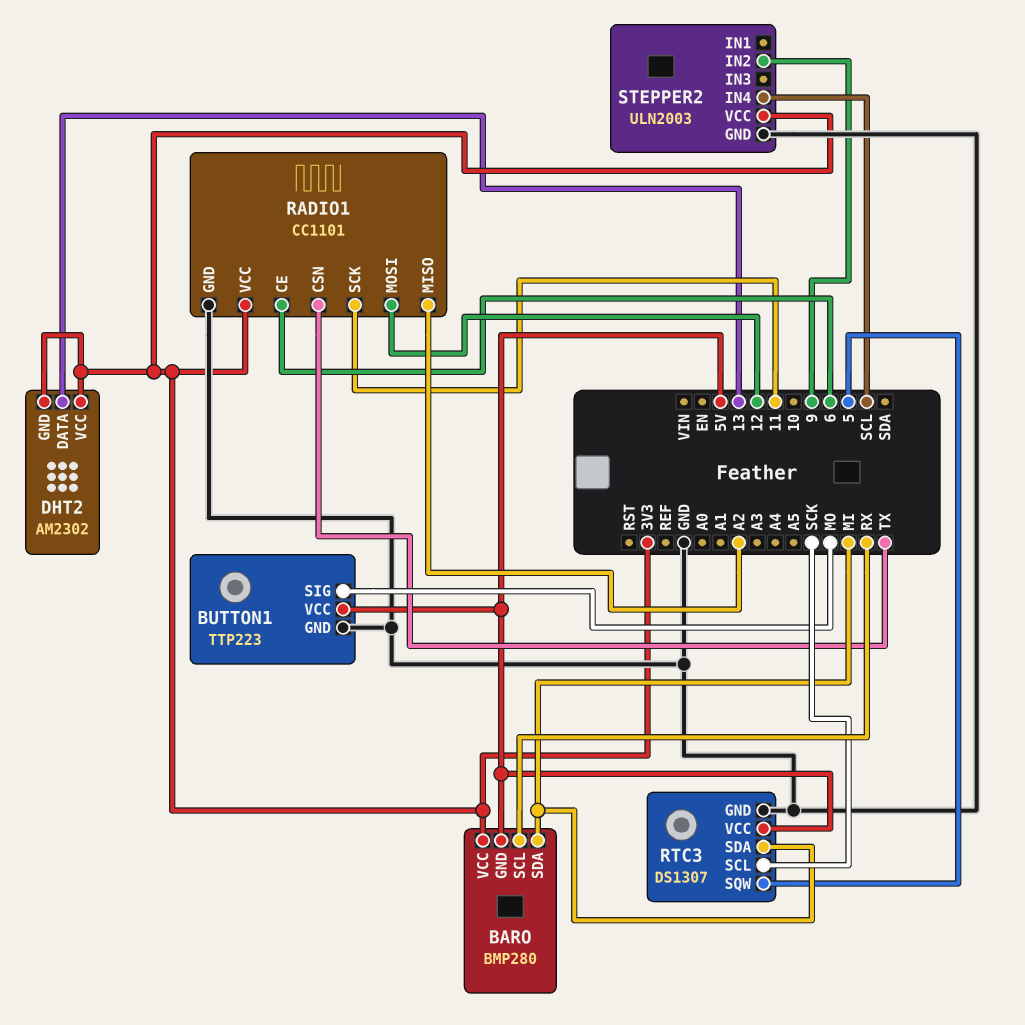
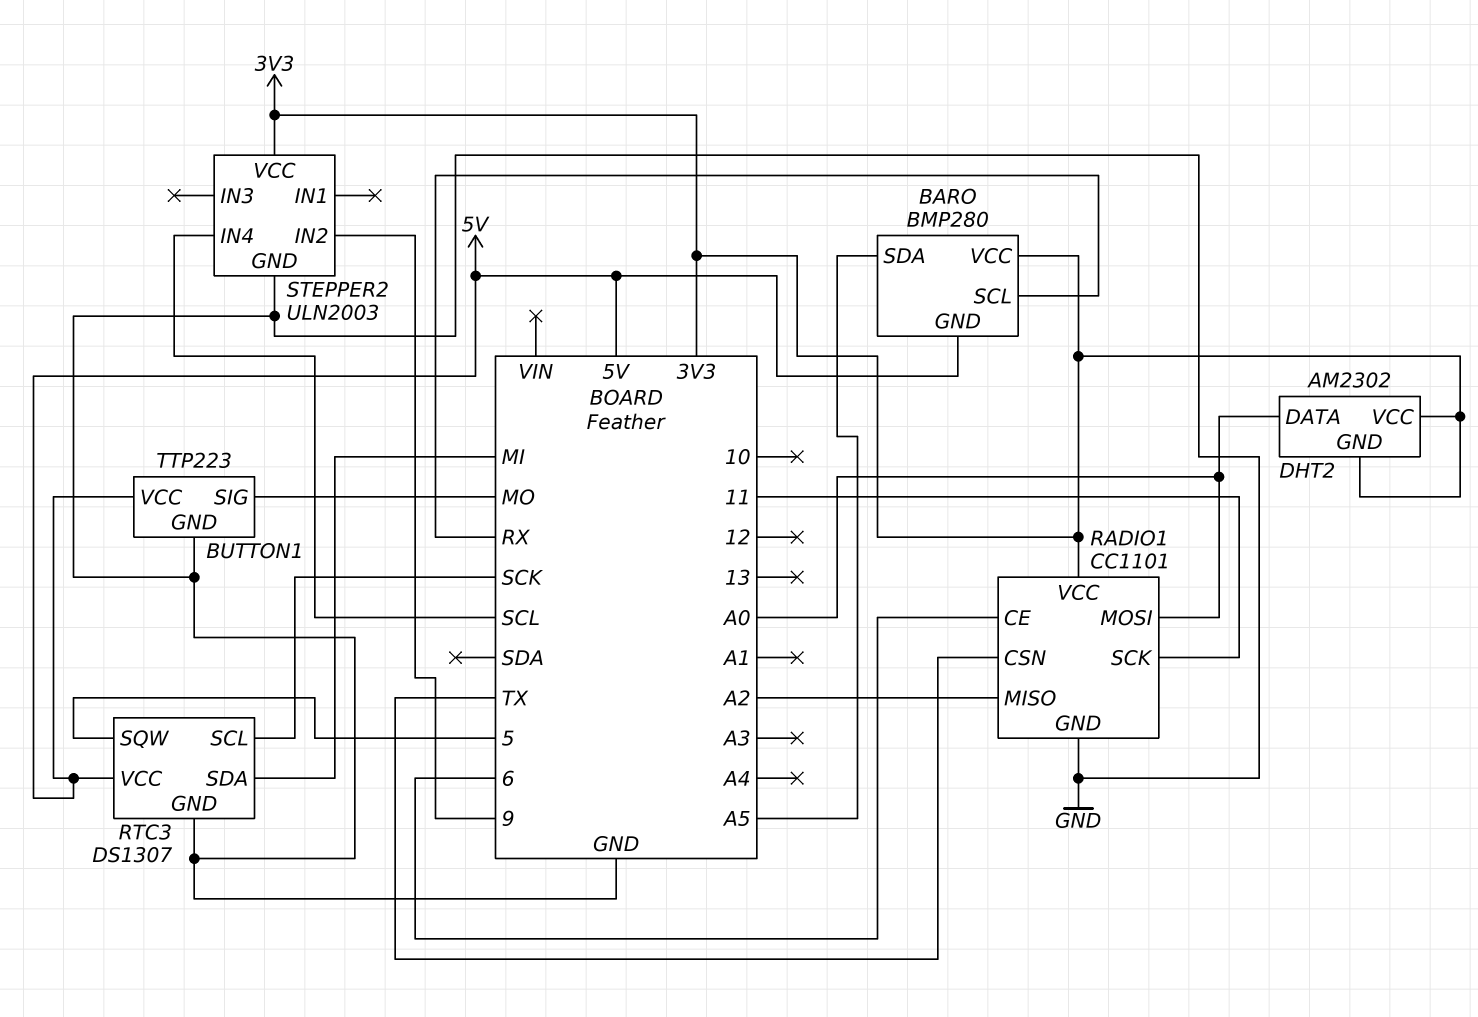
BARO pin SDA: MI -> A5
DHT2 pin DATA: 13 -> A0
RADIO1 pin MOSI: 12 -> A0

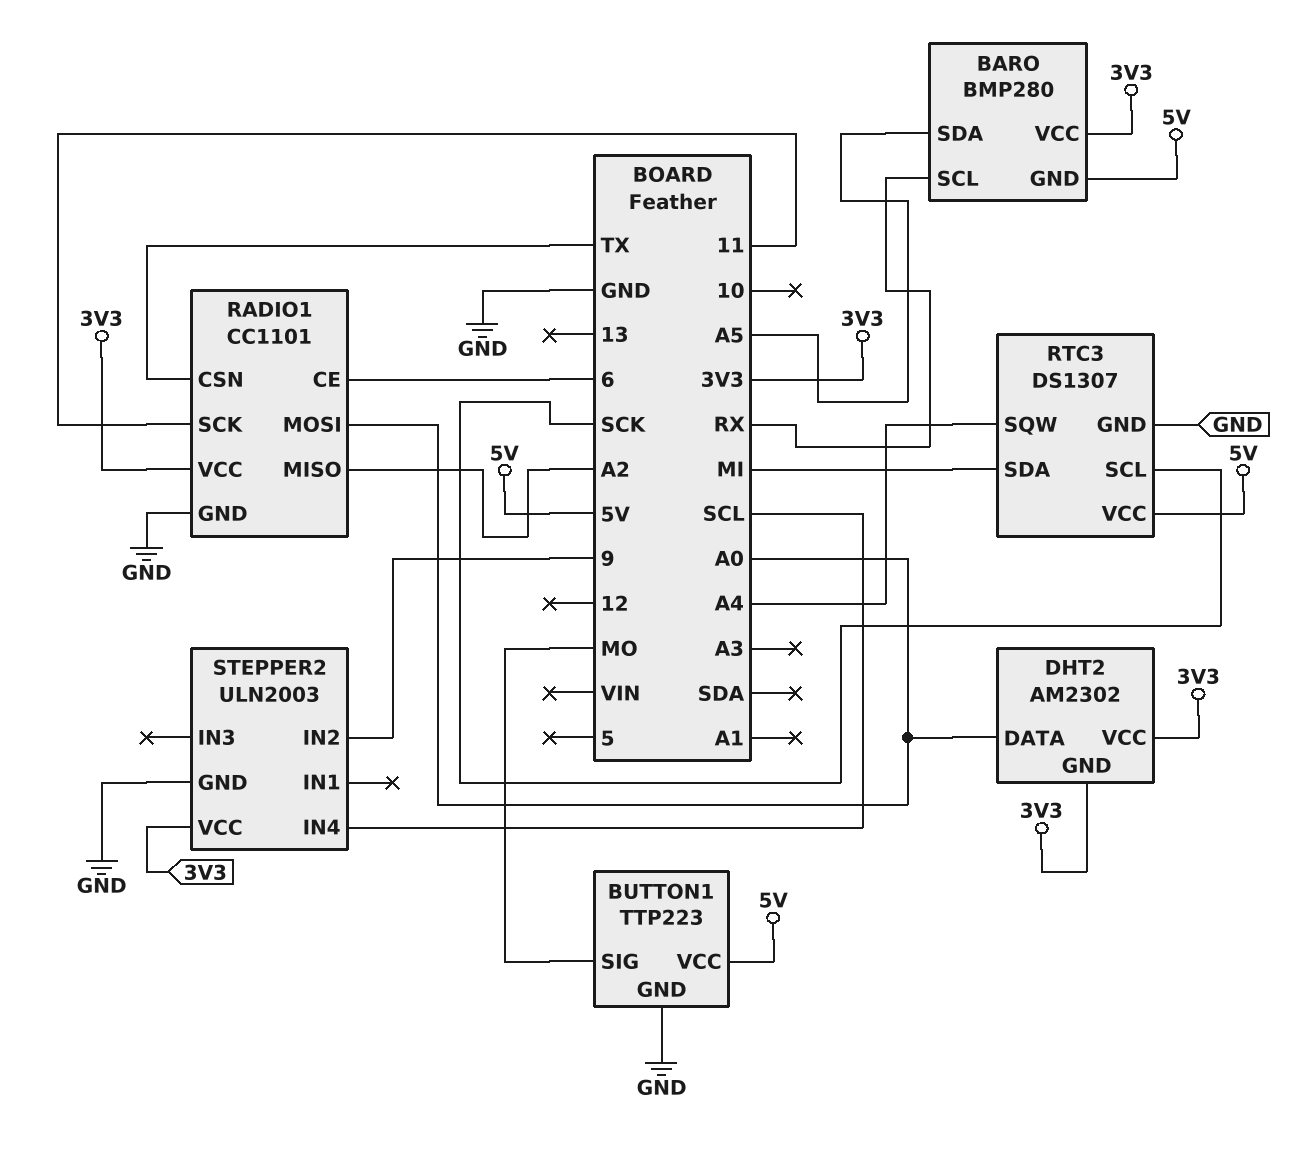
RTC3 pin SQW: 5 -> A4

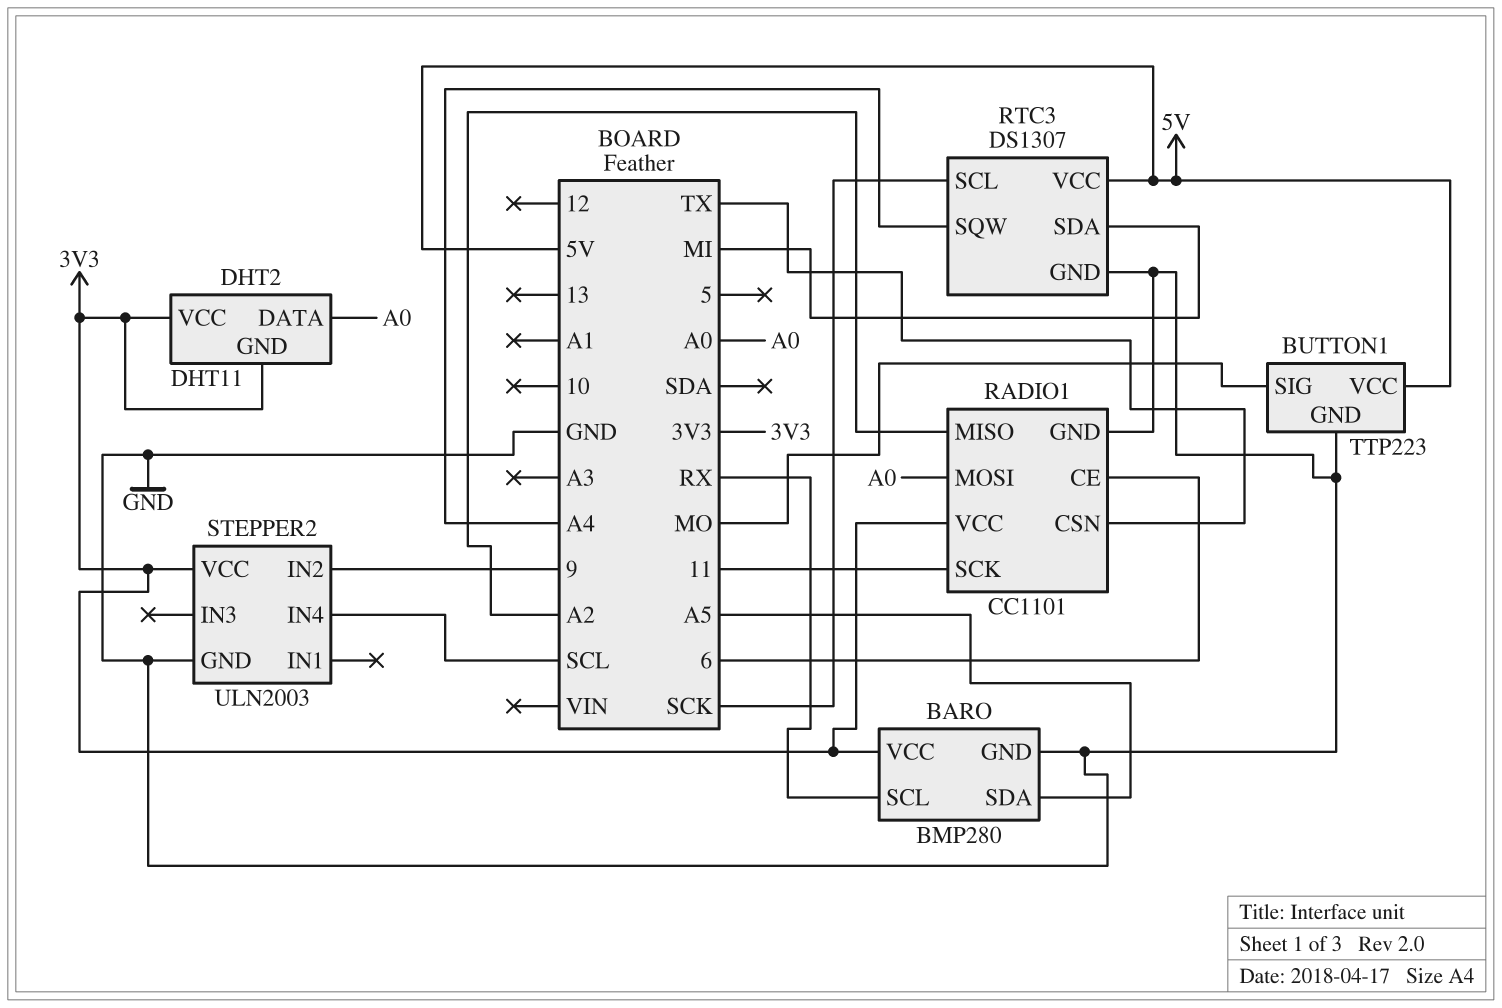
BARO pin GND: 5V -> GND
DHT2: AM2302 -> DHT11

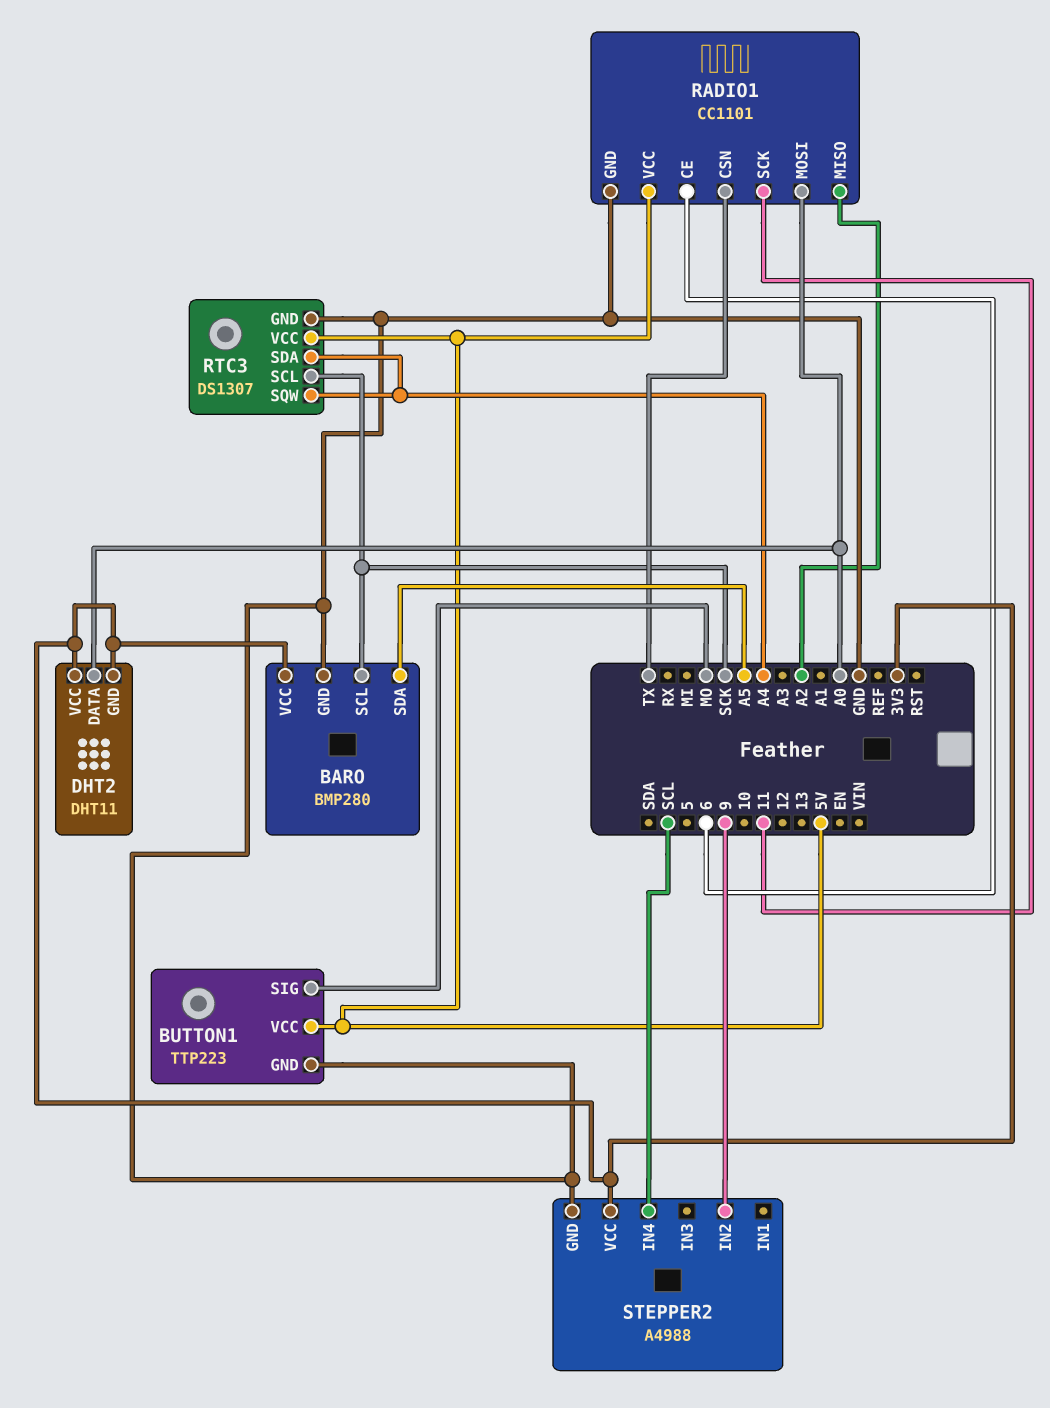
BARO pin SCL: RX -> SCK
RADIO1 pin VCC: 3V3 -> 5V
RTC3 pin SDA: MI -> A4
STEPPER2: ULN2003 -> A4988

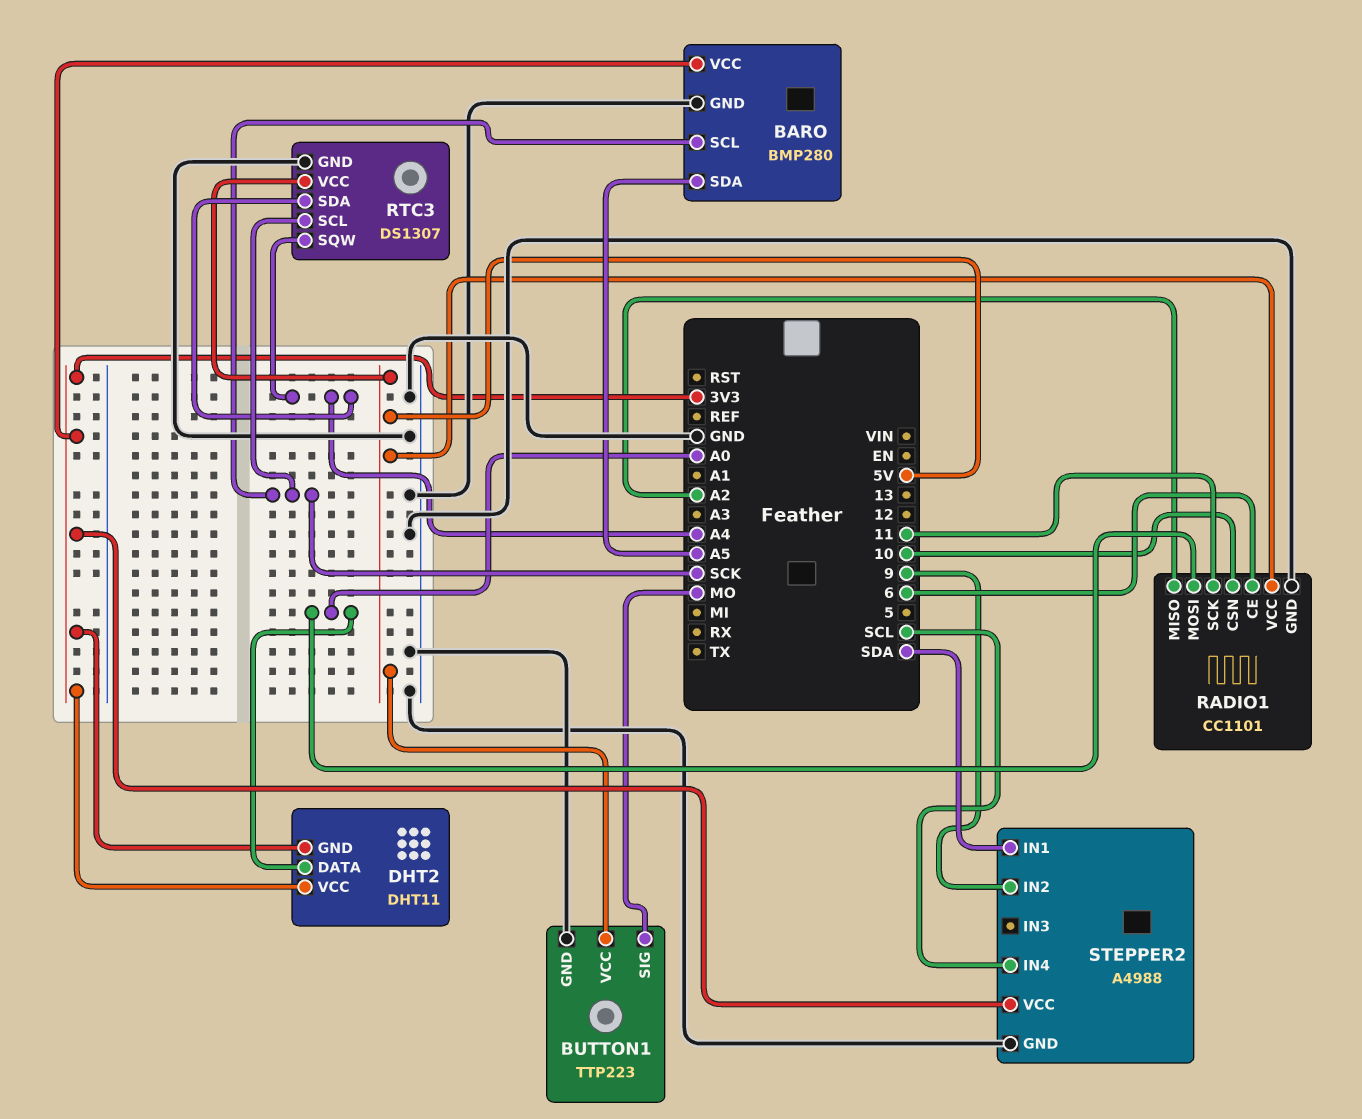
RADIO1 pin CSN: TX -> 10
STEPPER2 pin IN1: none -> SDA

